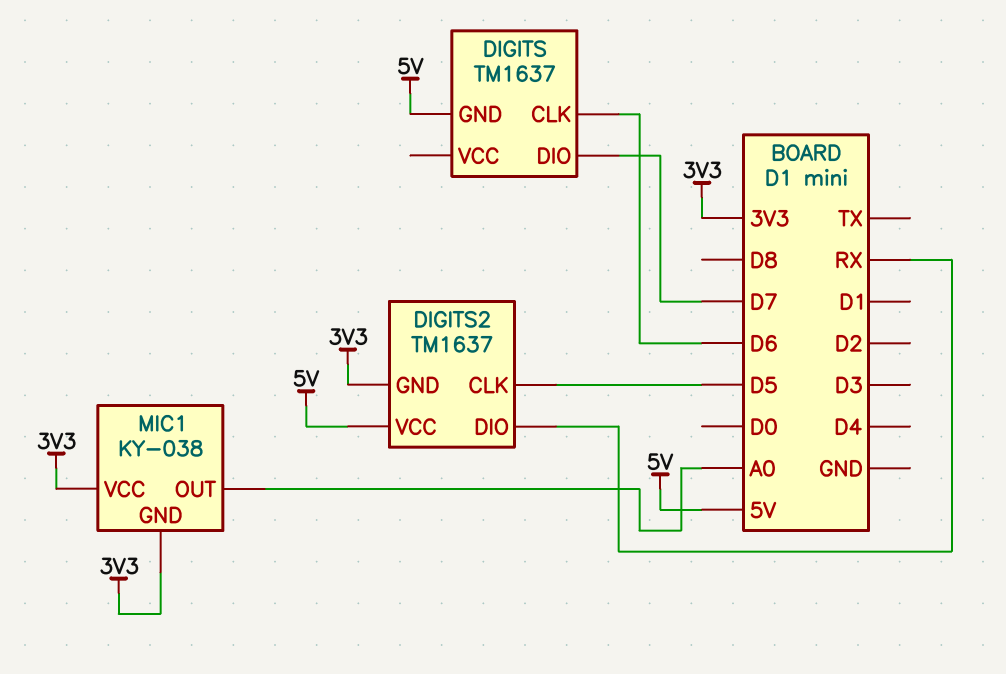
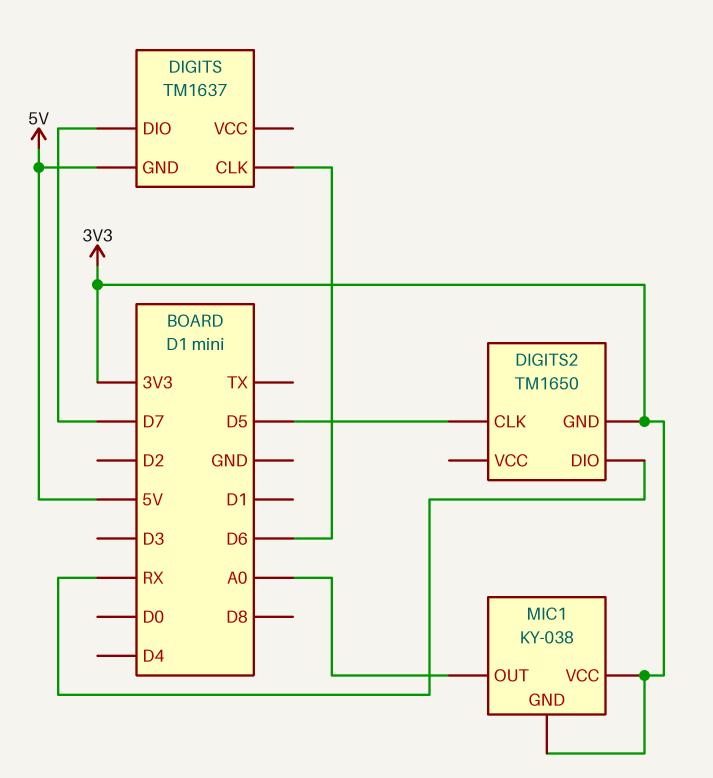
DIGITS2: TM1637 -> TM1650
DIGITS2 pin VCC: 5V -> none

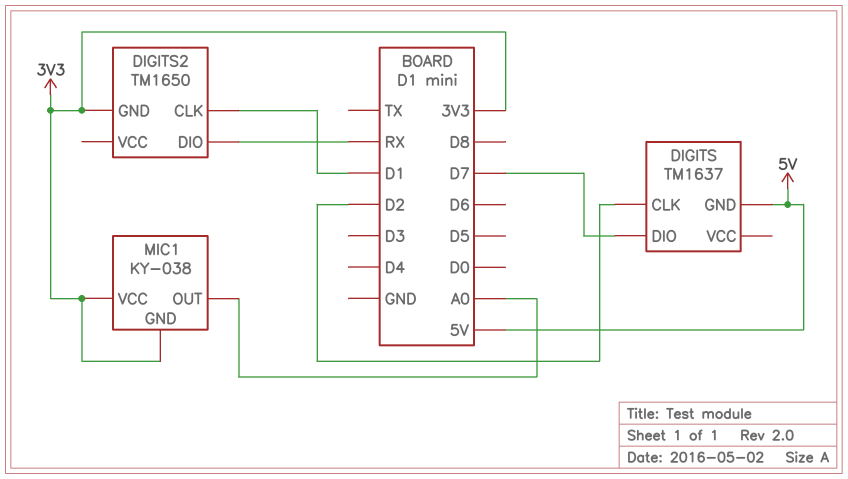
DIGITS pin CLK: D6 -> D2
DIGITS2 pin CLK: D5 -> D1

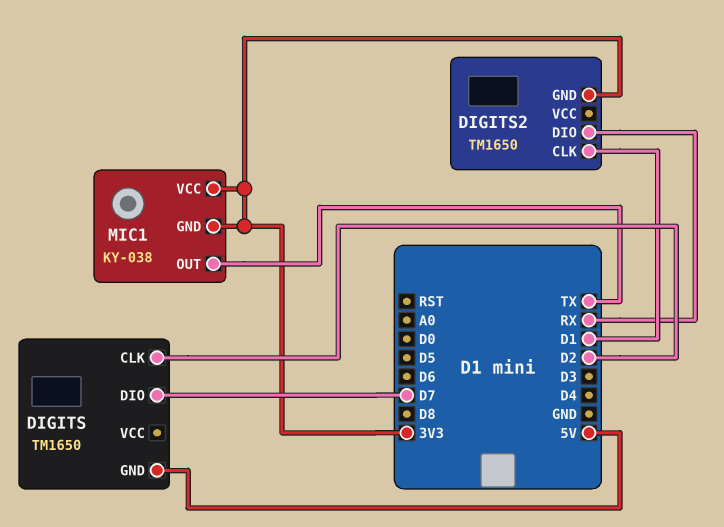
DIGITS: TM1637 -> TM1650
MIC1 pin OUT: A0 -> TX

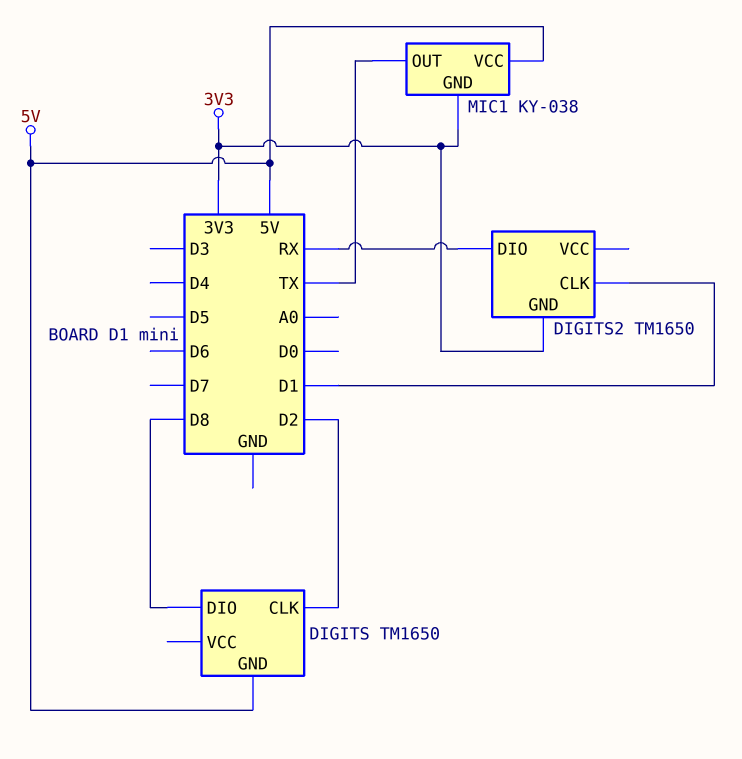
DIGITS pin DIO: D7 -> D8
MIC1 pin VCC: 3V3 -> 5V

